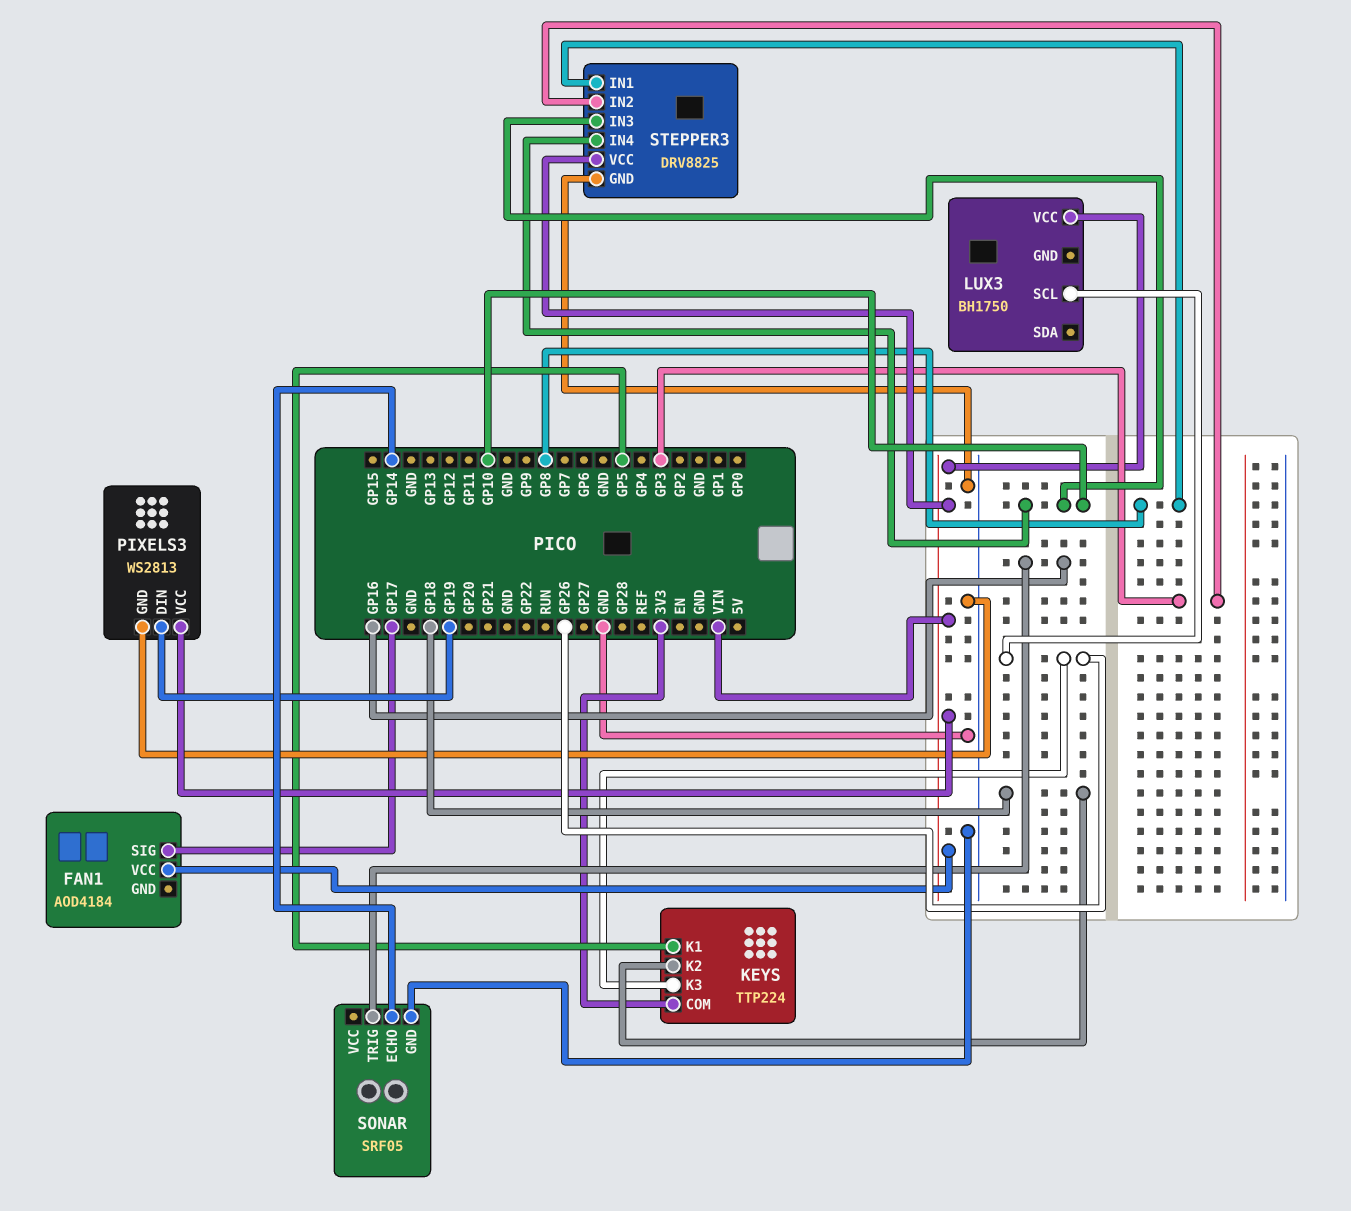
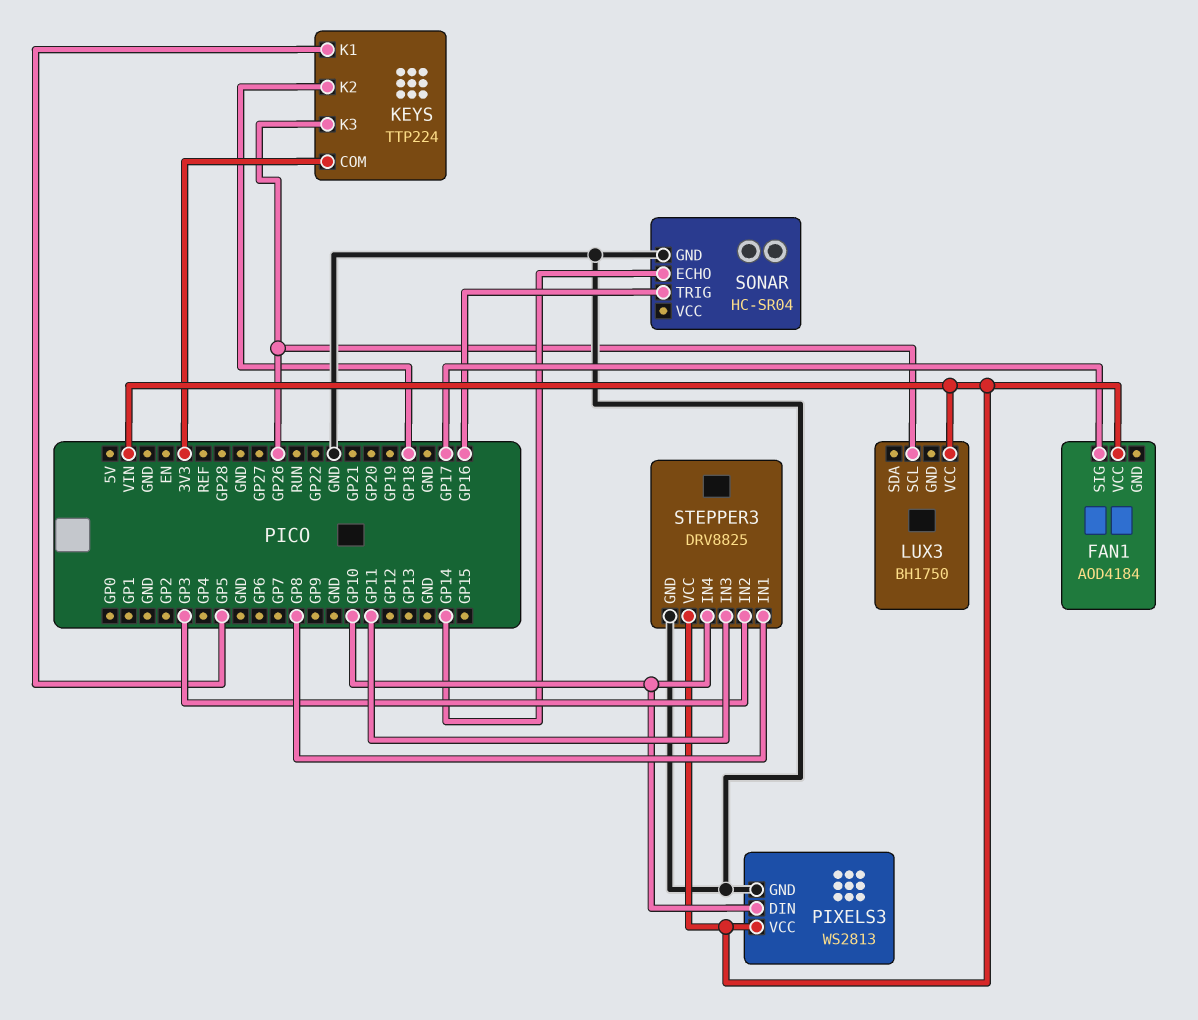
PIXELS3 pin DIN: GP19 -> GP10
SONAR: SRF05 -> HC-SR04
STEPPER3 pin IN3: GP10 -> GP11

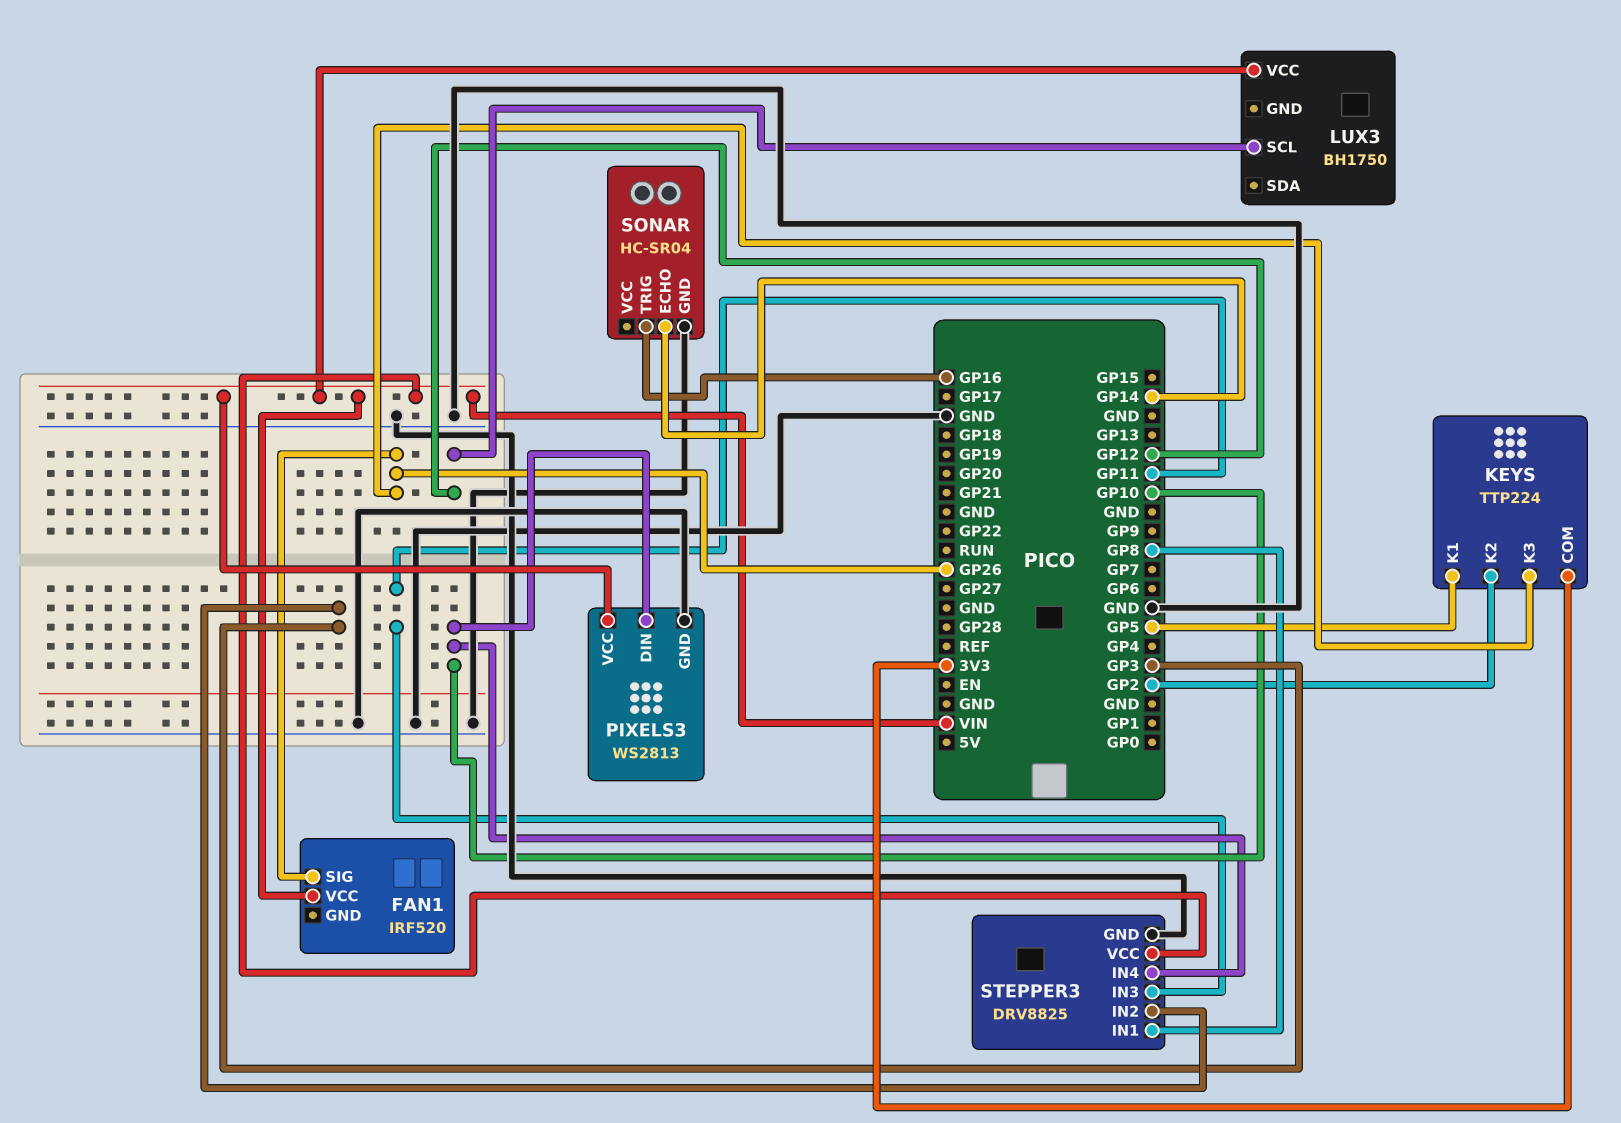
FAN1: AOD4184 -> IRF520
FAN1 pin SIG: GP17 -> GP26
KEYS pin K2: GP18 -> GP2
LUX3 pin SCL: GP26 -> GP12

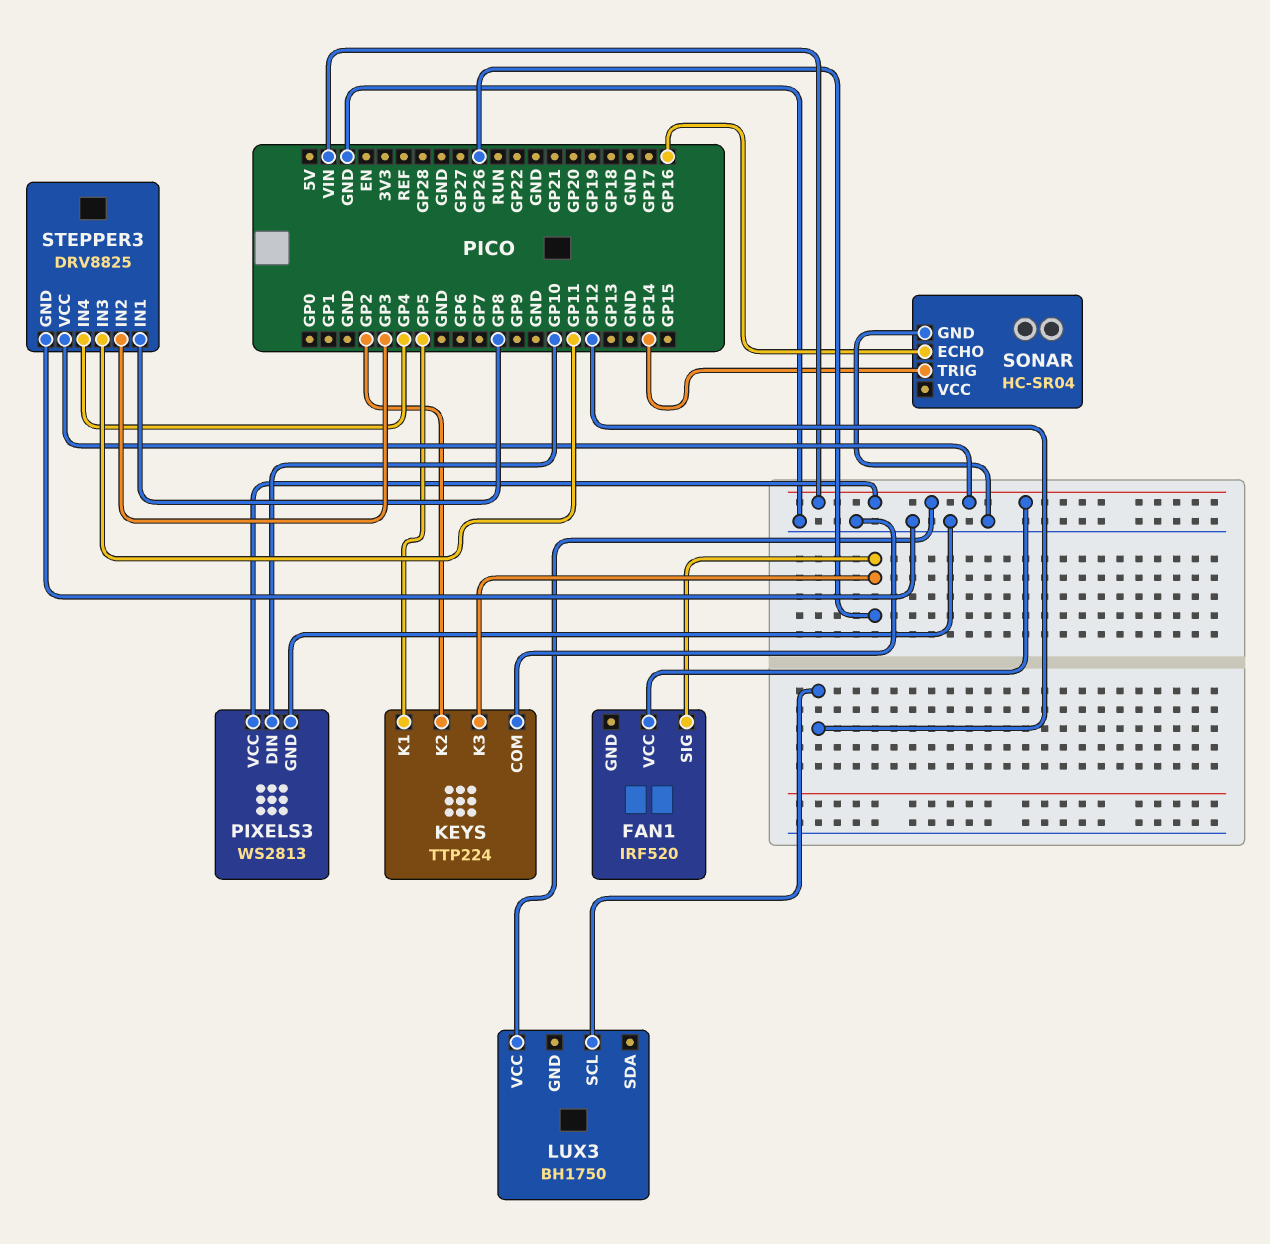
KEYS pin COM: 3V3 -> GND
SONAR pin ECHO: GP14 -> GP16
SONAR pin TRIG: GP16 -> GP14
STEPPER3 pin IN4: GP10 -> GP4

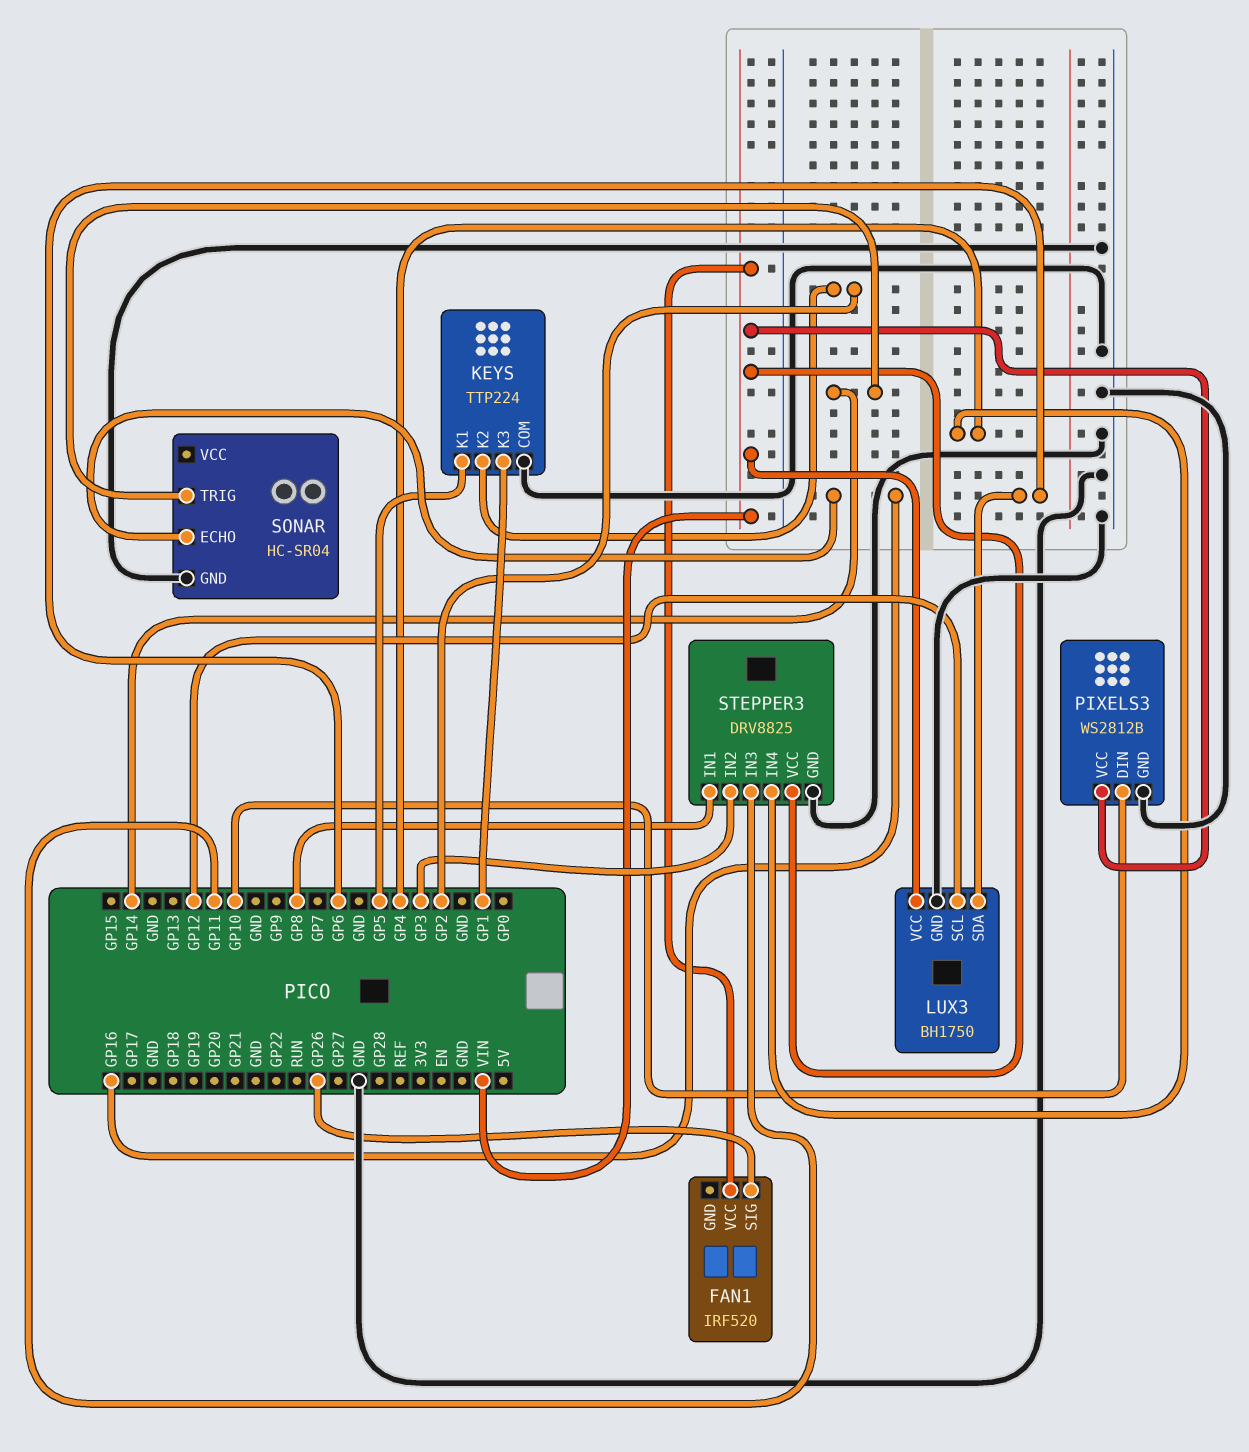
KEYS pin K3: GP26 -> GP1
LUX3 pin GND: none -> GND
LUX3 pin SDA: none -> GP6
PIXELS3: WS2813 -> WS2812B

